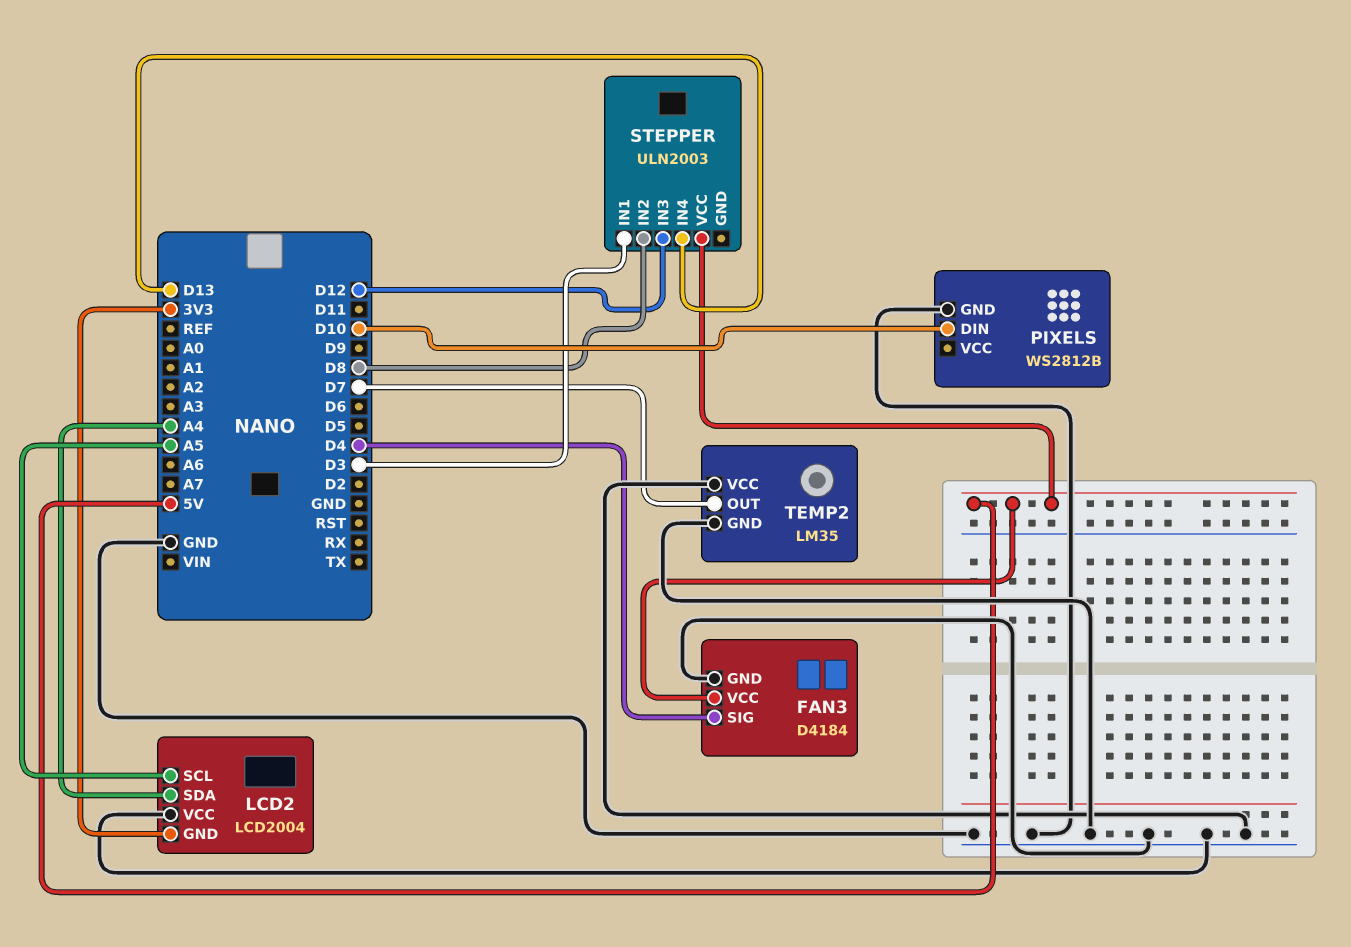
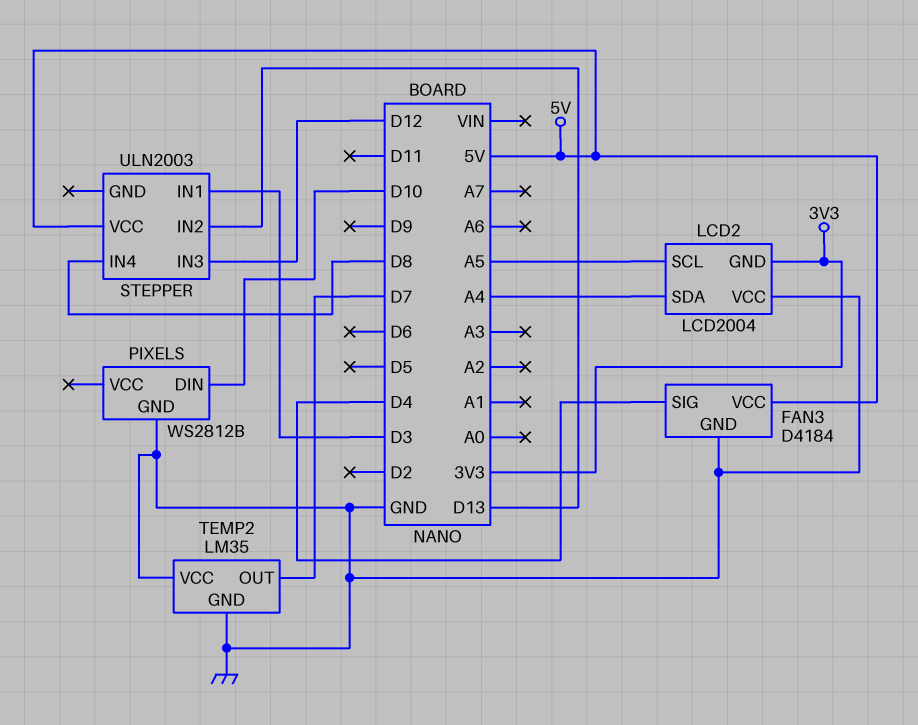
STEPPER pin IN2: D8 -> D13
STEPPER pin IN4: D13 -> D8

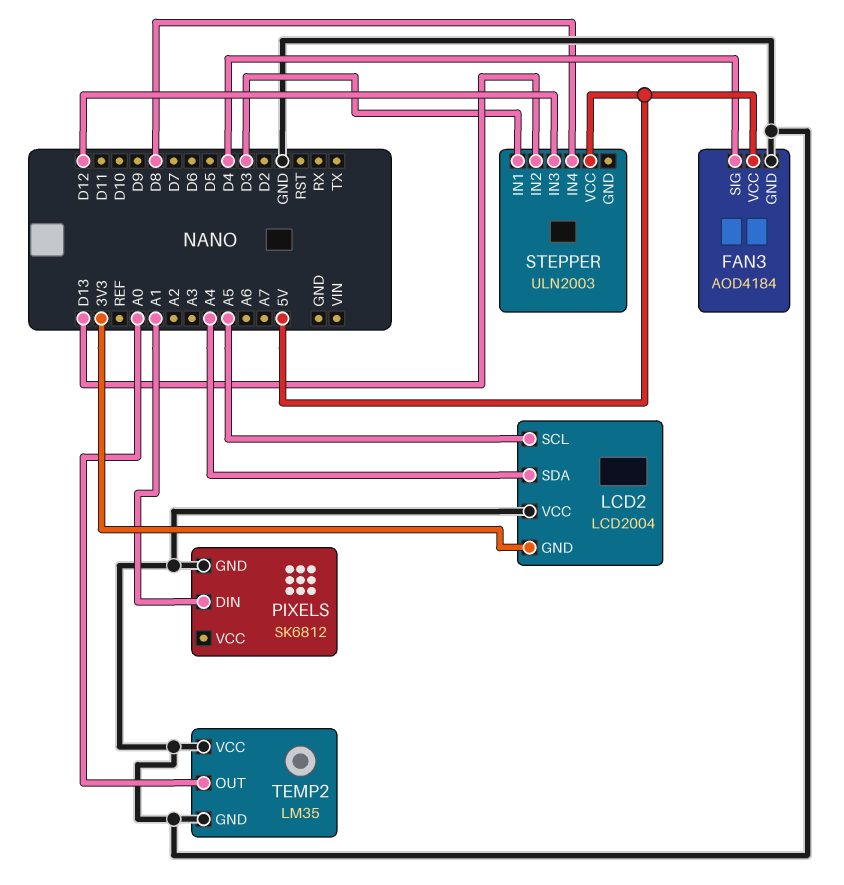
FAN3: D4184 -> AOD4184
PIXELS: WS2812B -> SK6812
PIXELS pin DIN: D10 -> A1
TEMP2 pin OUT: D7 -> A0

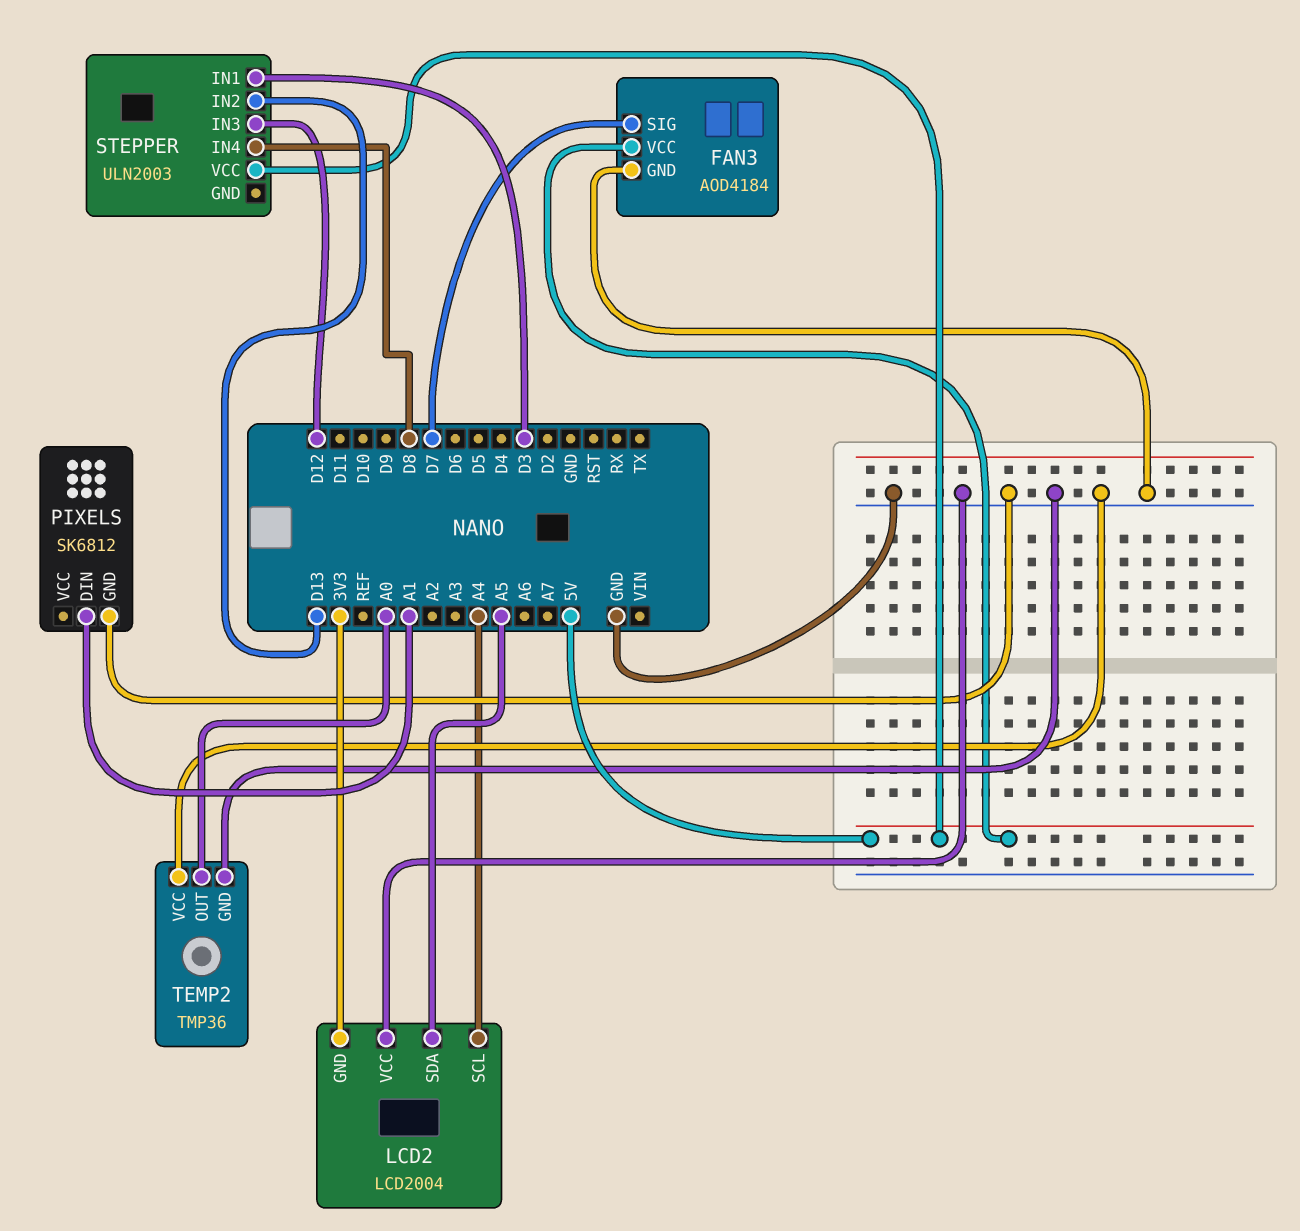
FAN3 pin SIG: D4 -> D7
LCD2 pin SCL: A5 -> A4
LCD2 pin SDA: A4 -> A5
TEMP2: LM35 -> TMP36

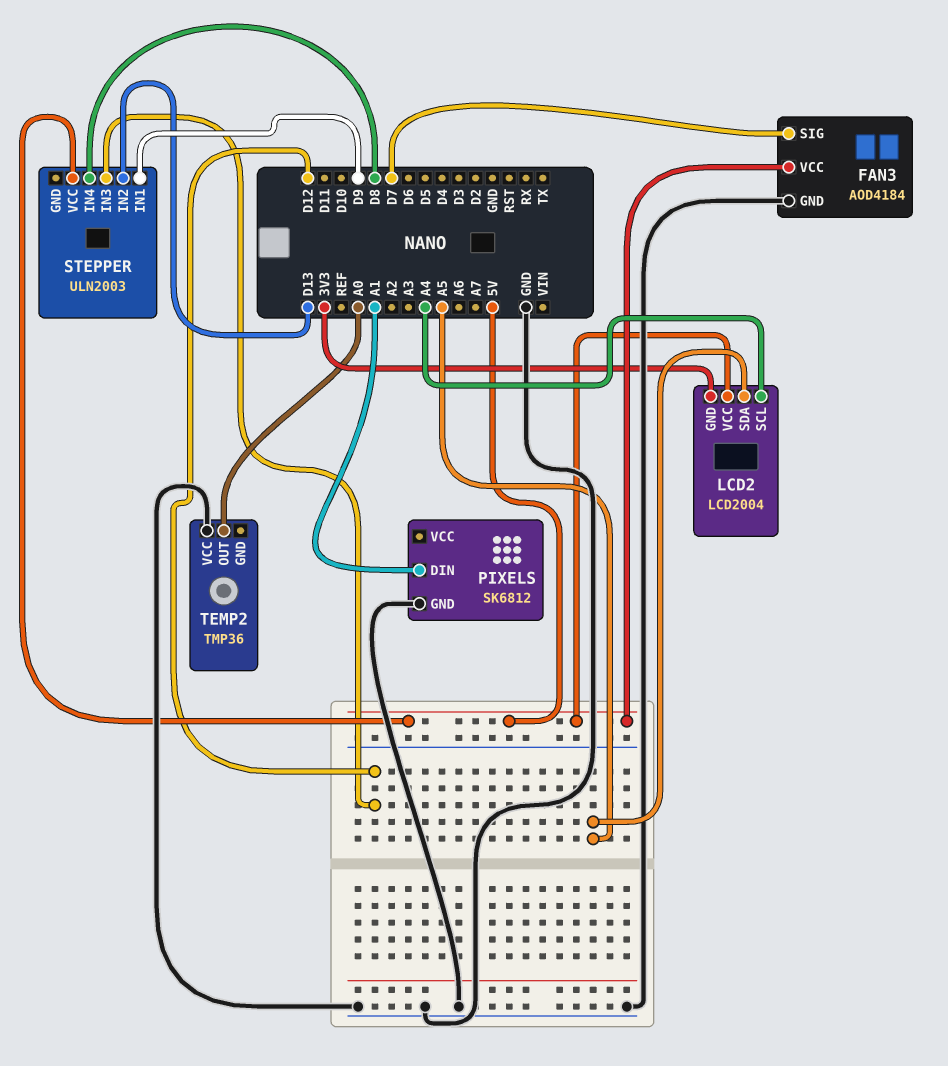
LCD2 pin VCC: GND -> 5V
STEPPER pin IN1: D3 -> D9
TEMP2 pin GND: GND -> none

